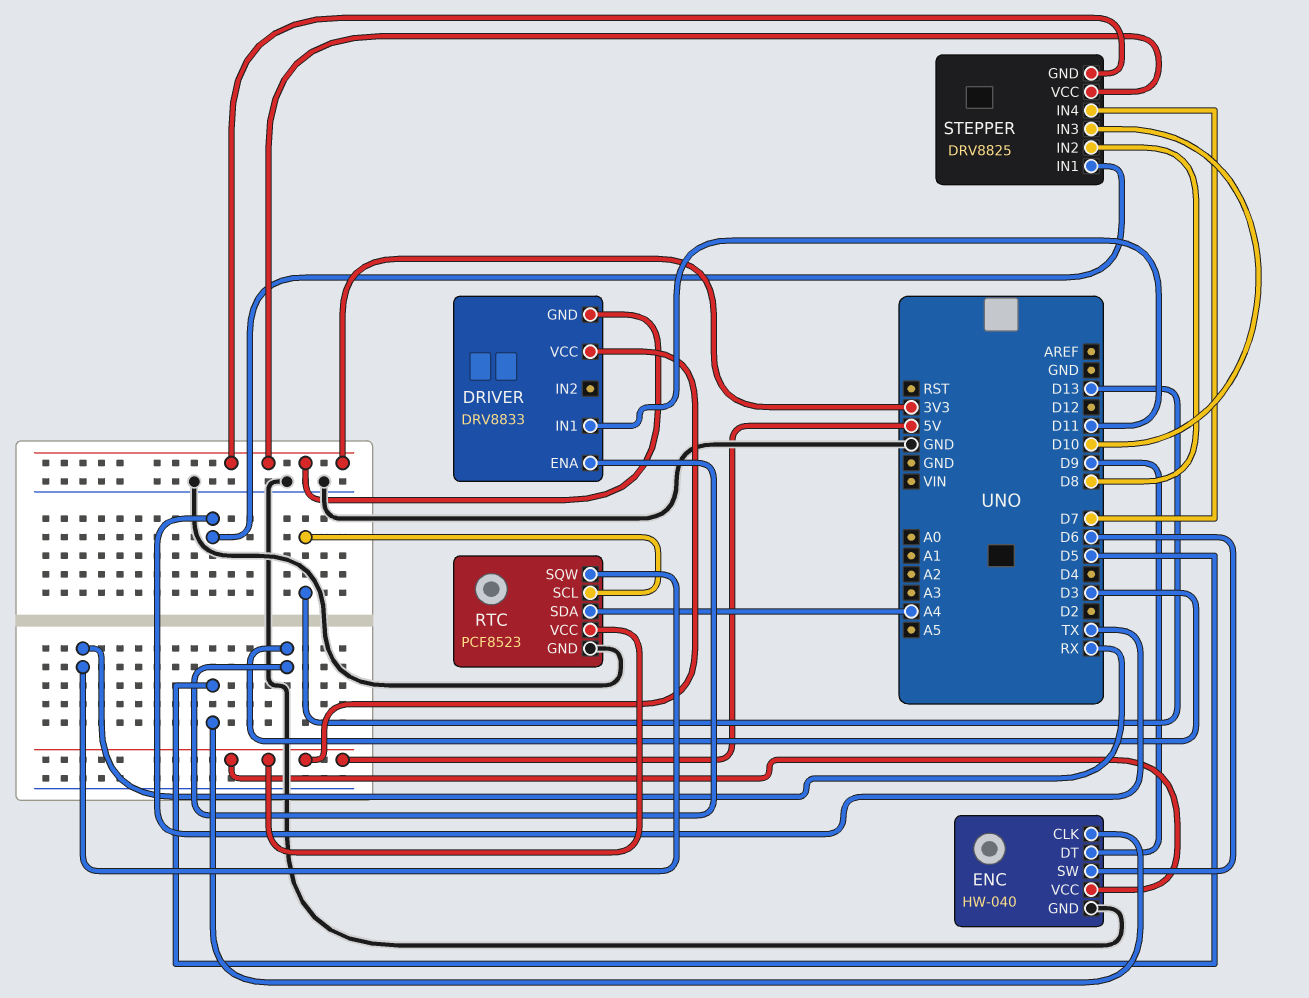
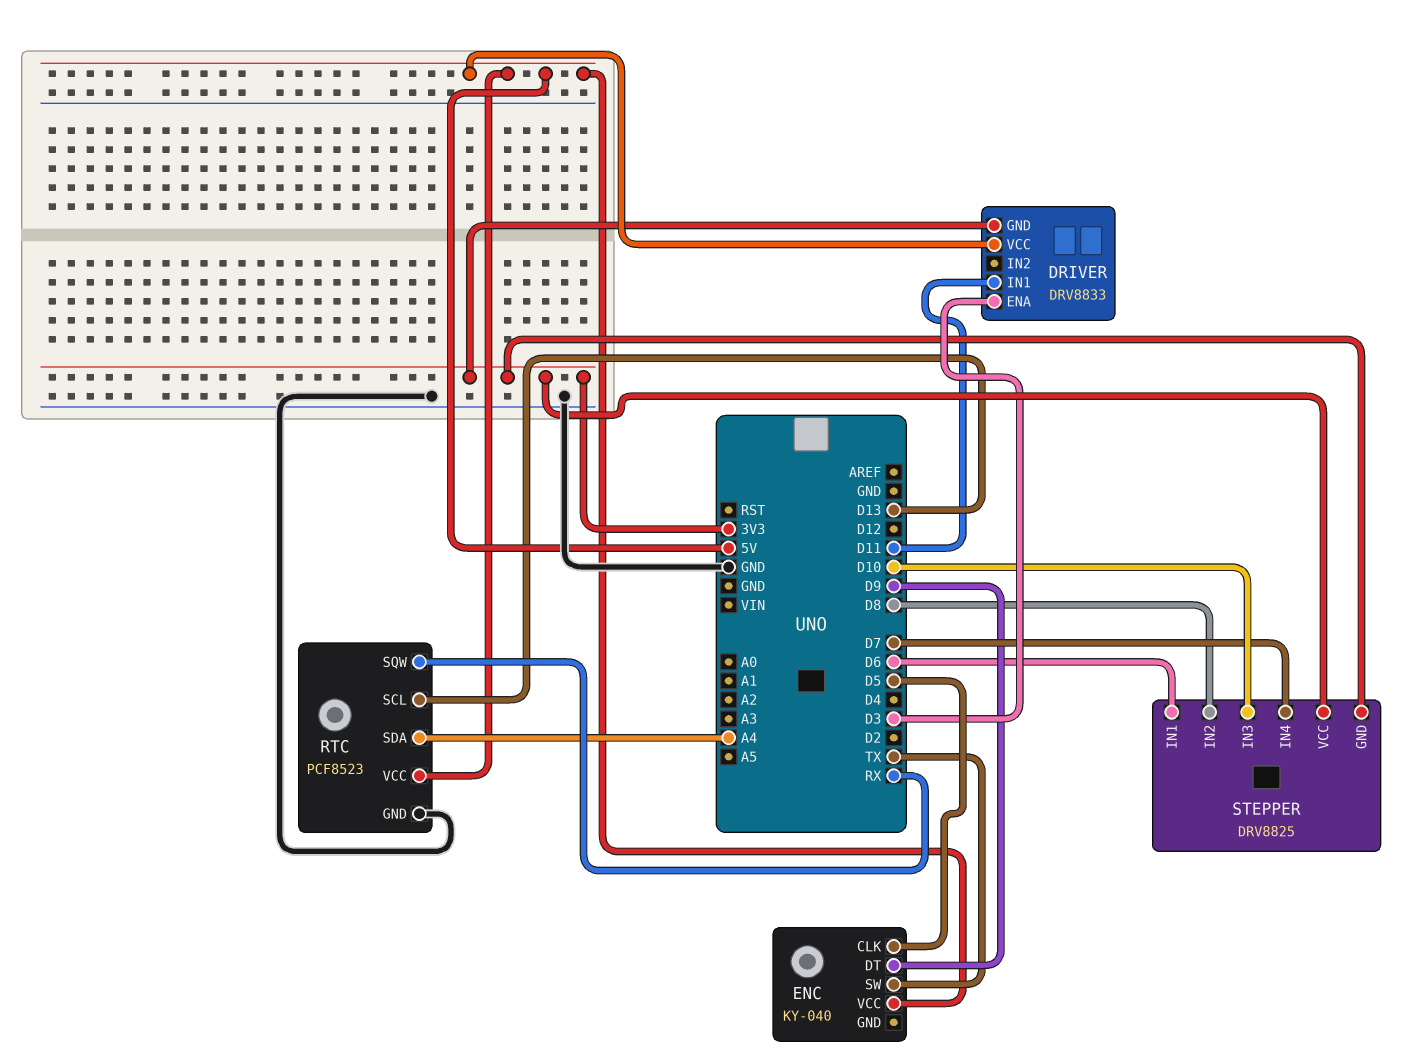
ENC: HW-040 -> KY-040
ENC pin GND: GND -> none
ENC pin SW: D6 -> TX
STEPPER pin IN1: TX -> D6

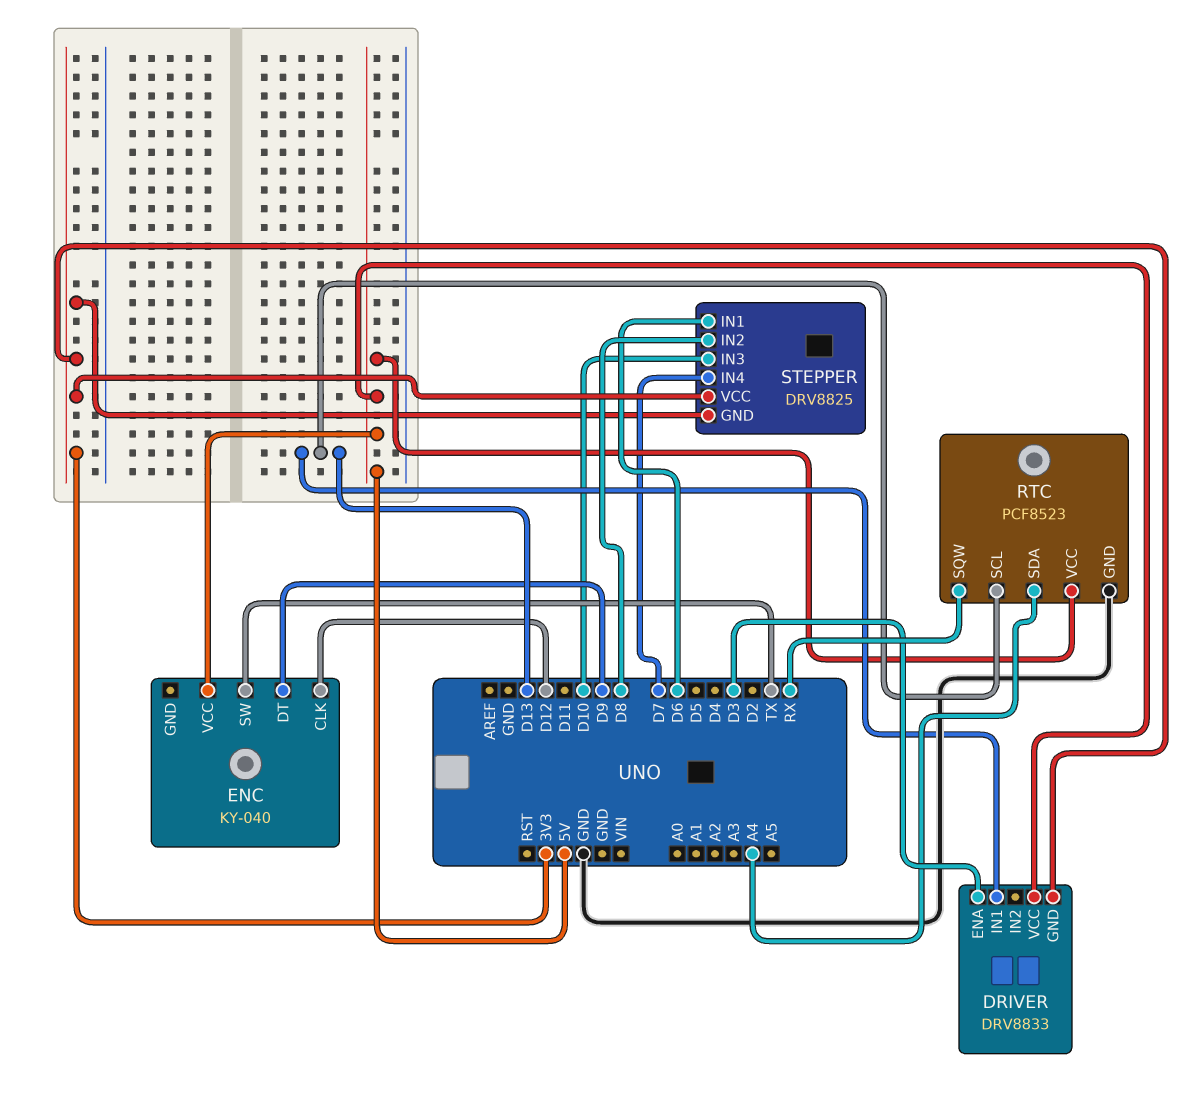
DRIVER pin IN1: D11 -> D13
ENC pin CLK: D5 -> D12

